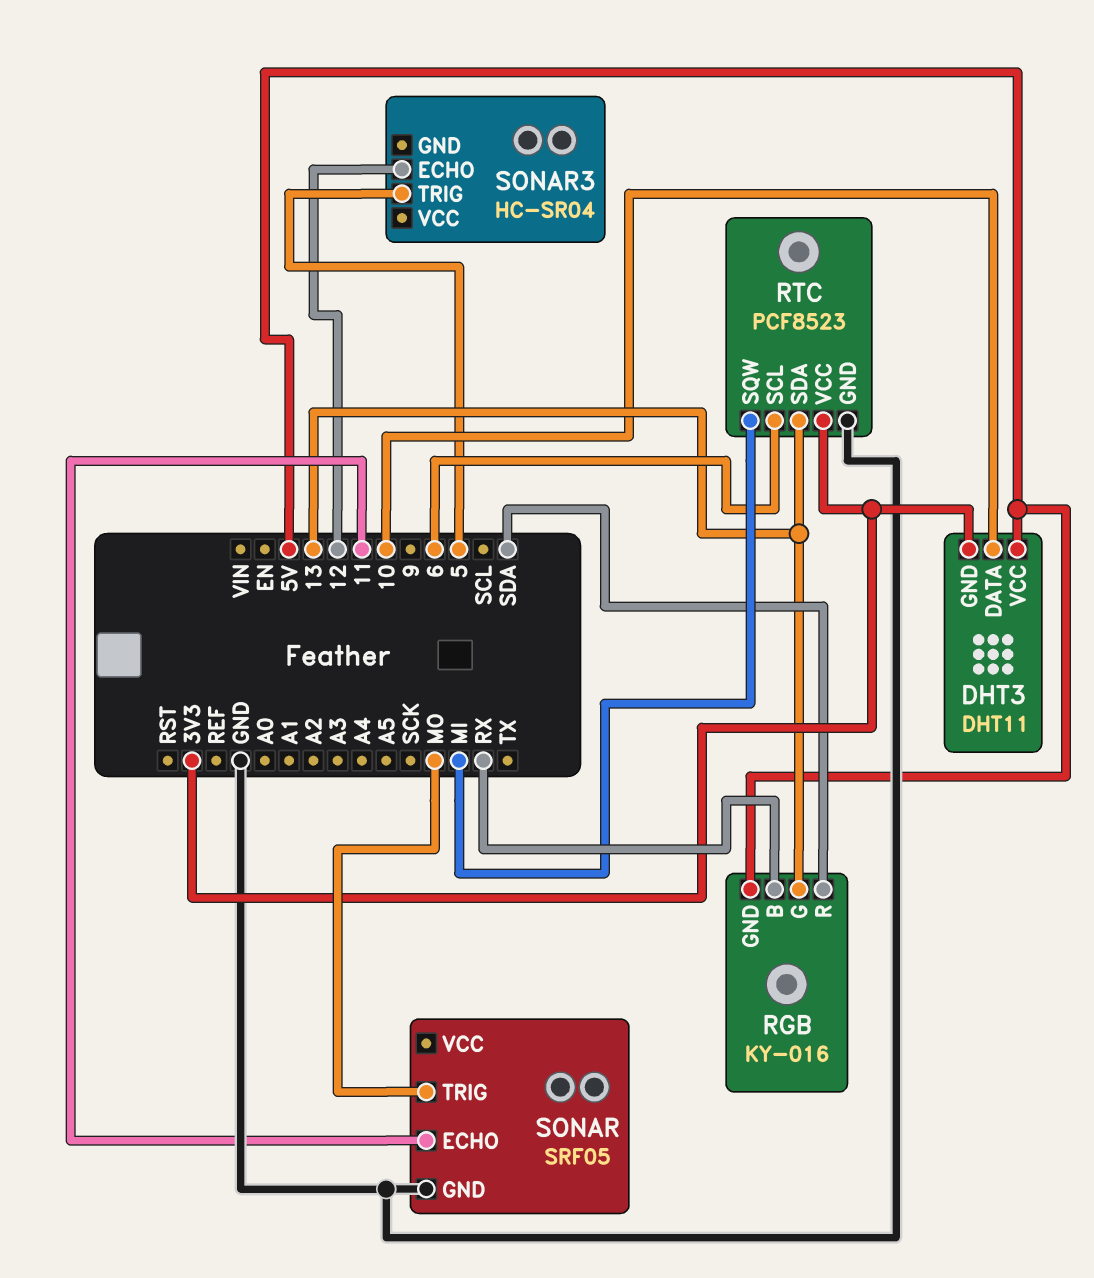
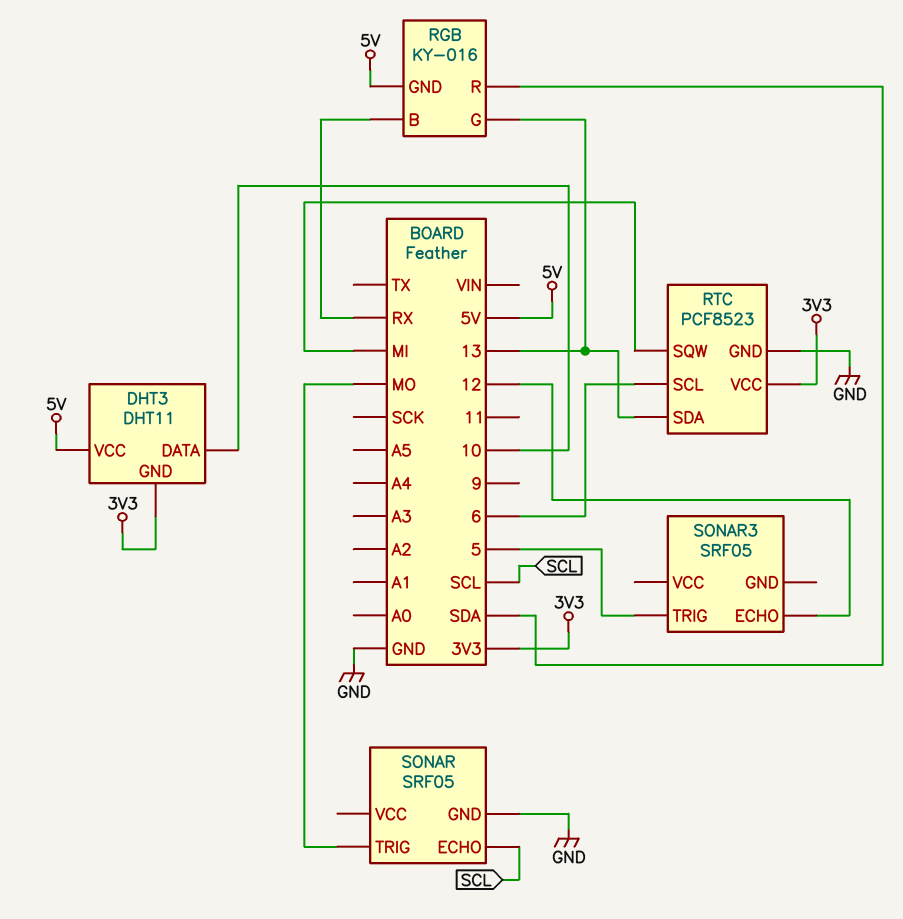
SONAR pin ECHO: 11 -> SCL
SONAR3: HC-SR04 -> SRF05

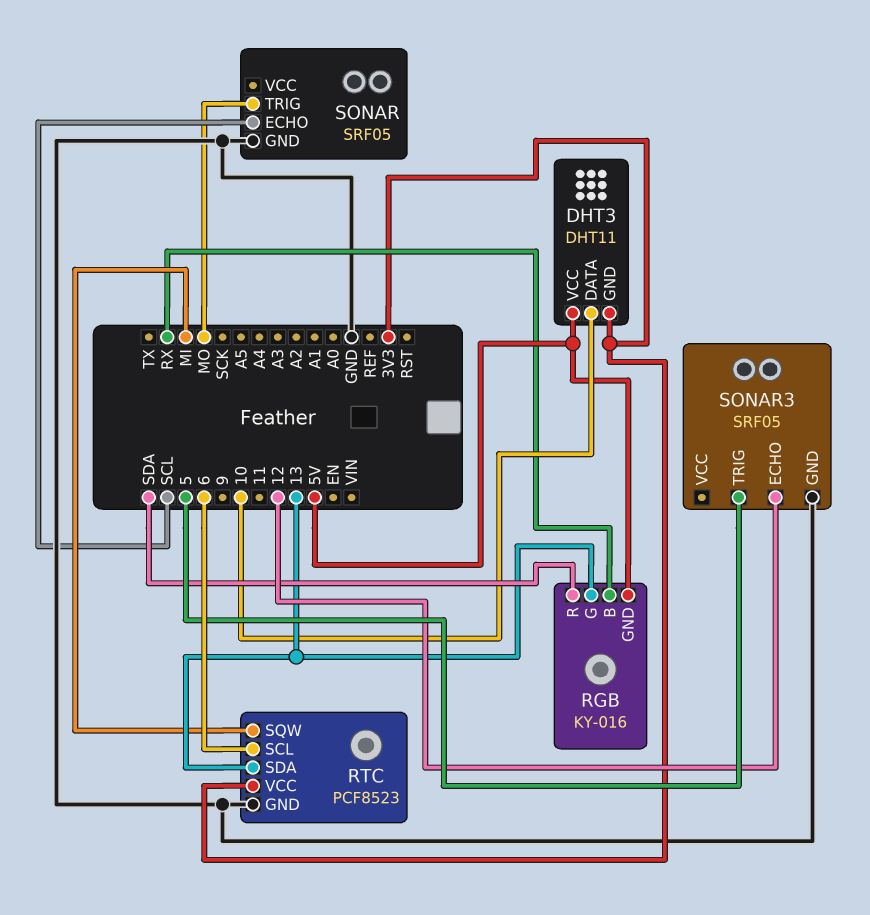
SONAR3 pin GND: none -> GND

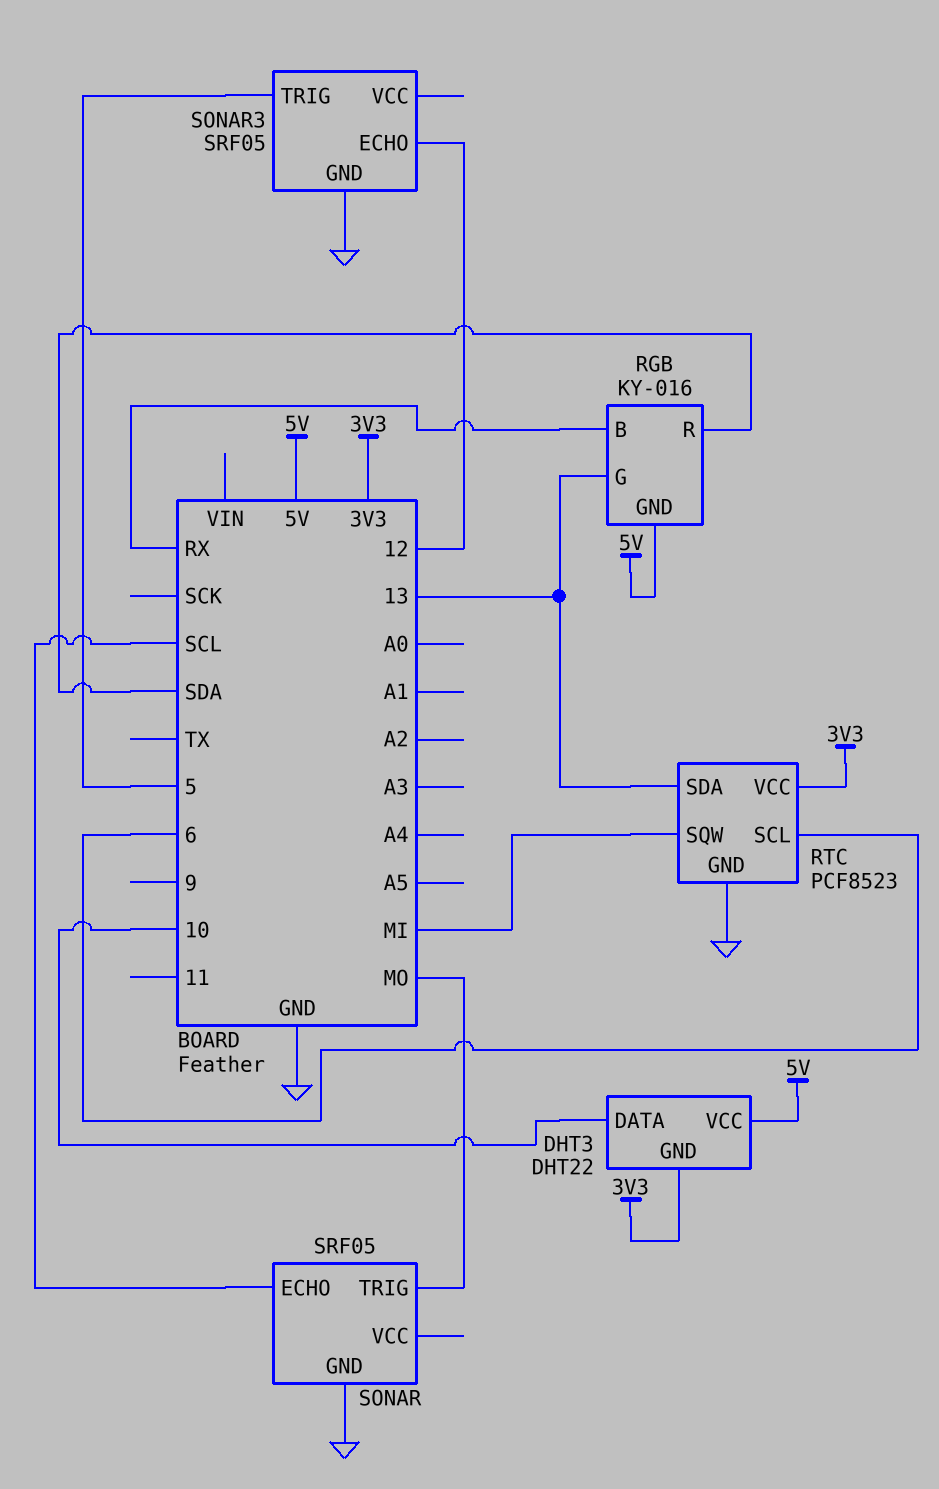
DHT3: DHT11 -> DHT22

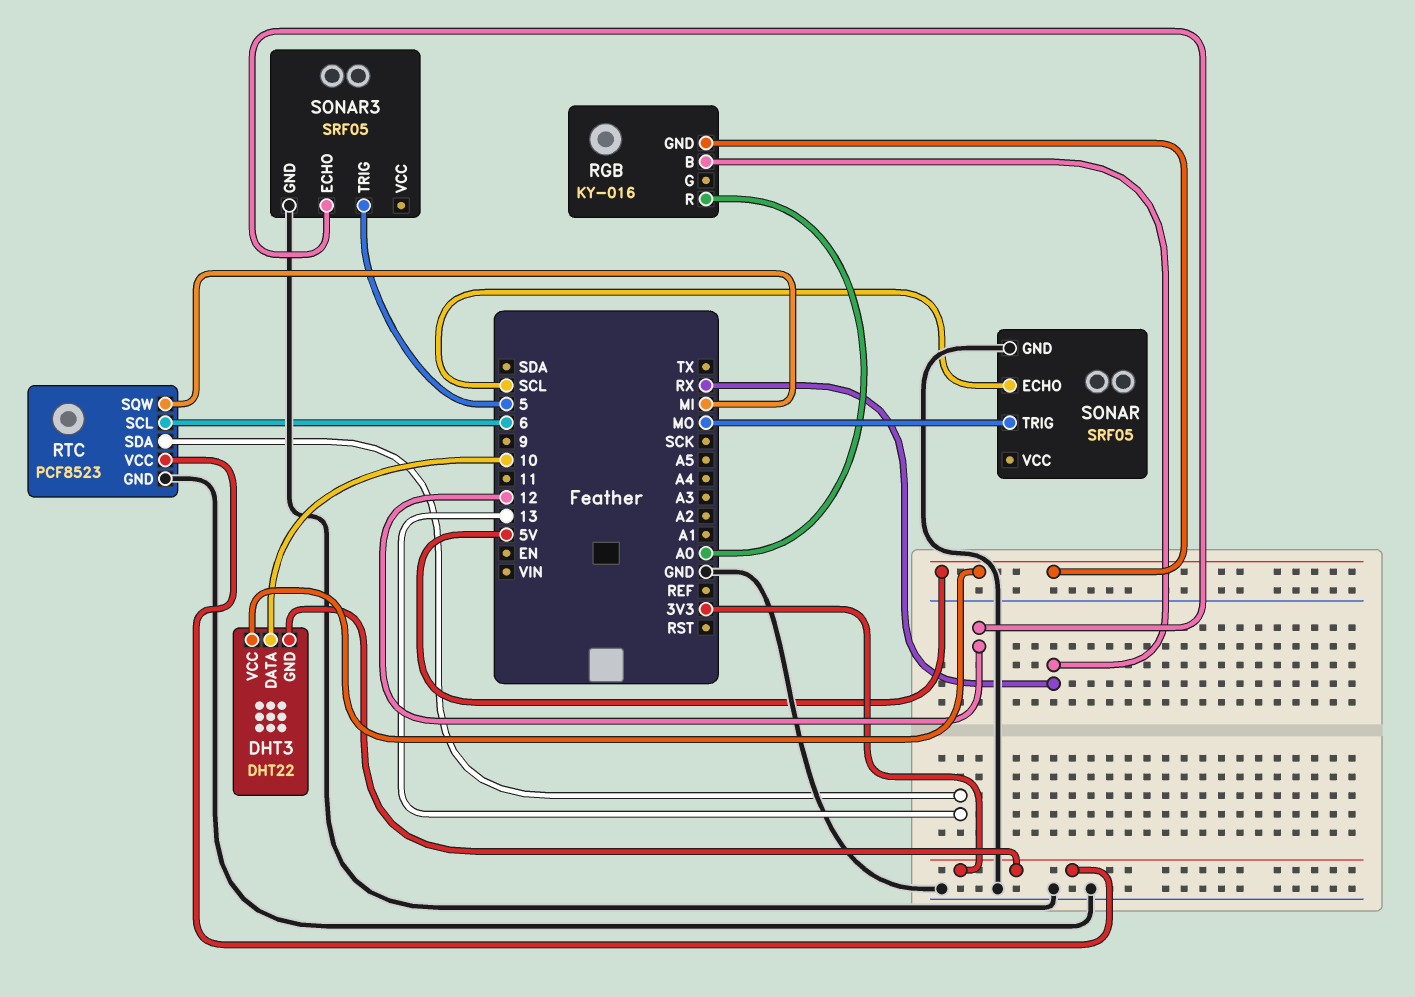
RGB pin G: 13 -> none
RGB pin R: SDA -> A0

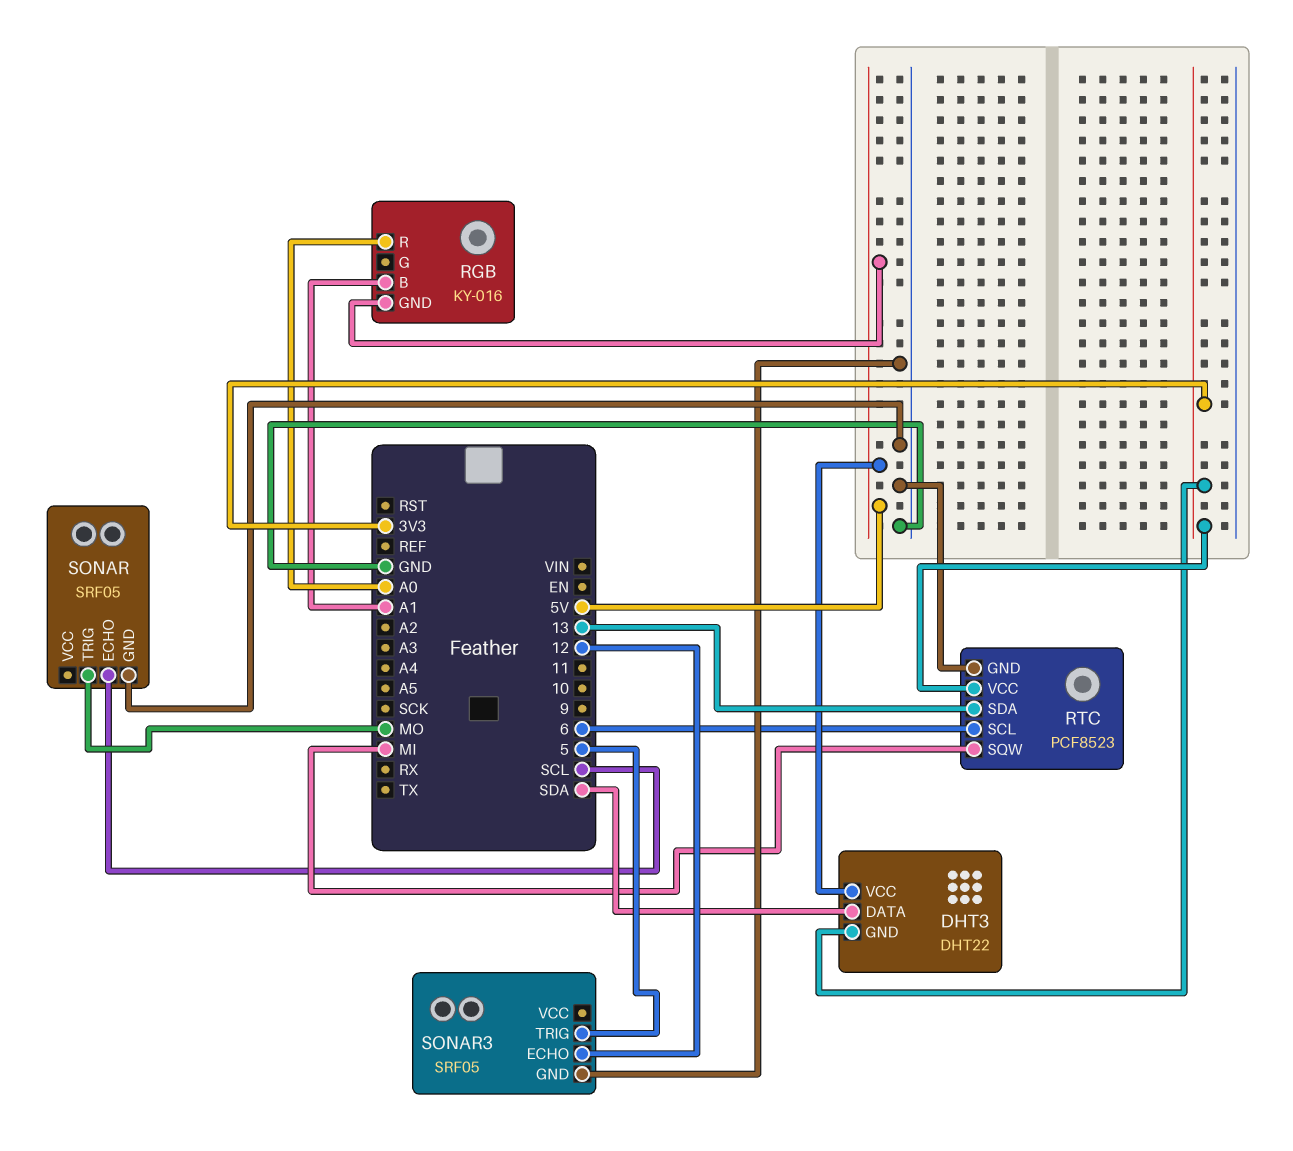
DHT3 pin DATA: 10 -> SDA
RGB pin B: RX -> A1

